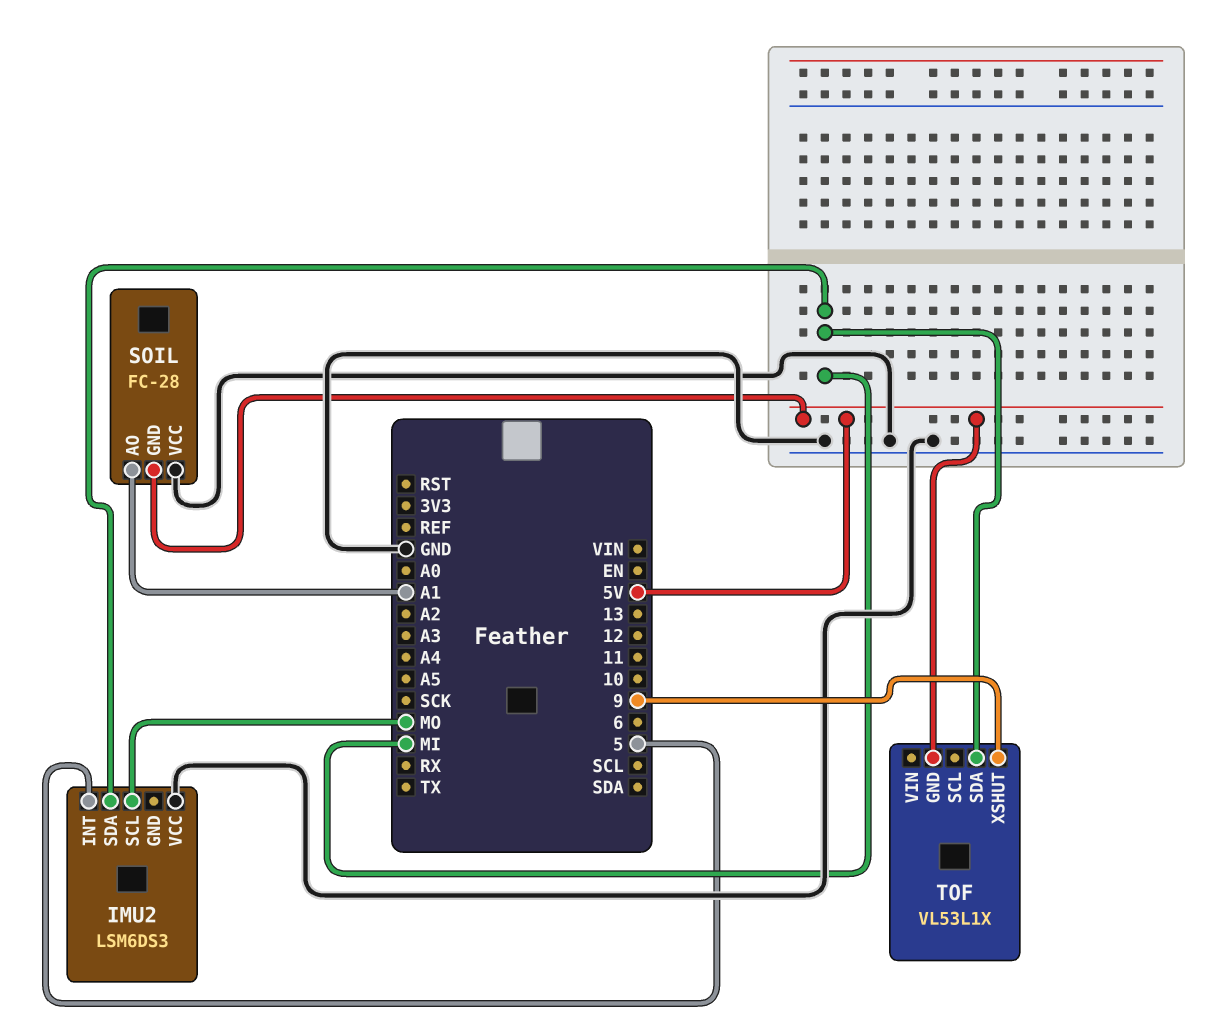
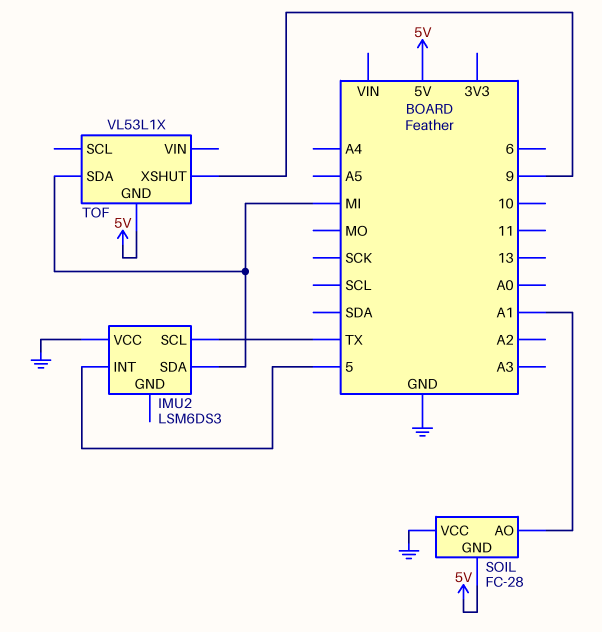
IMU2 pin SCL: MO -> TX

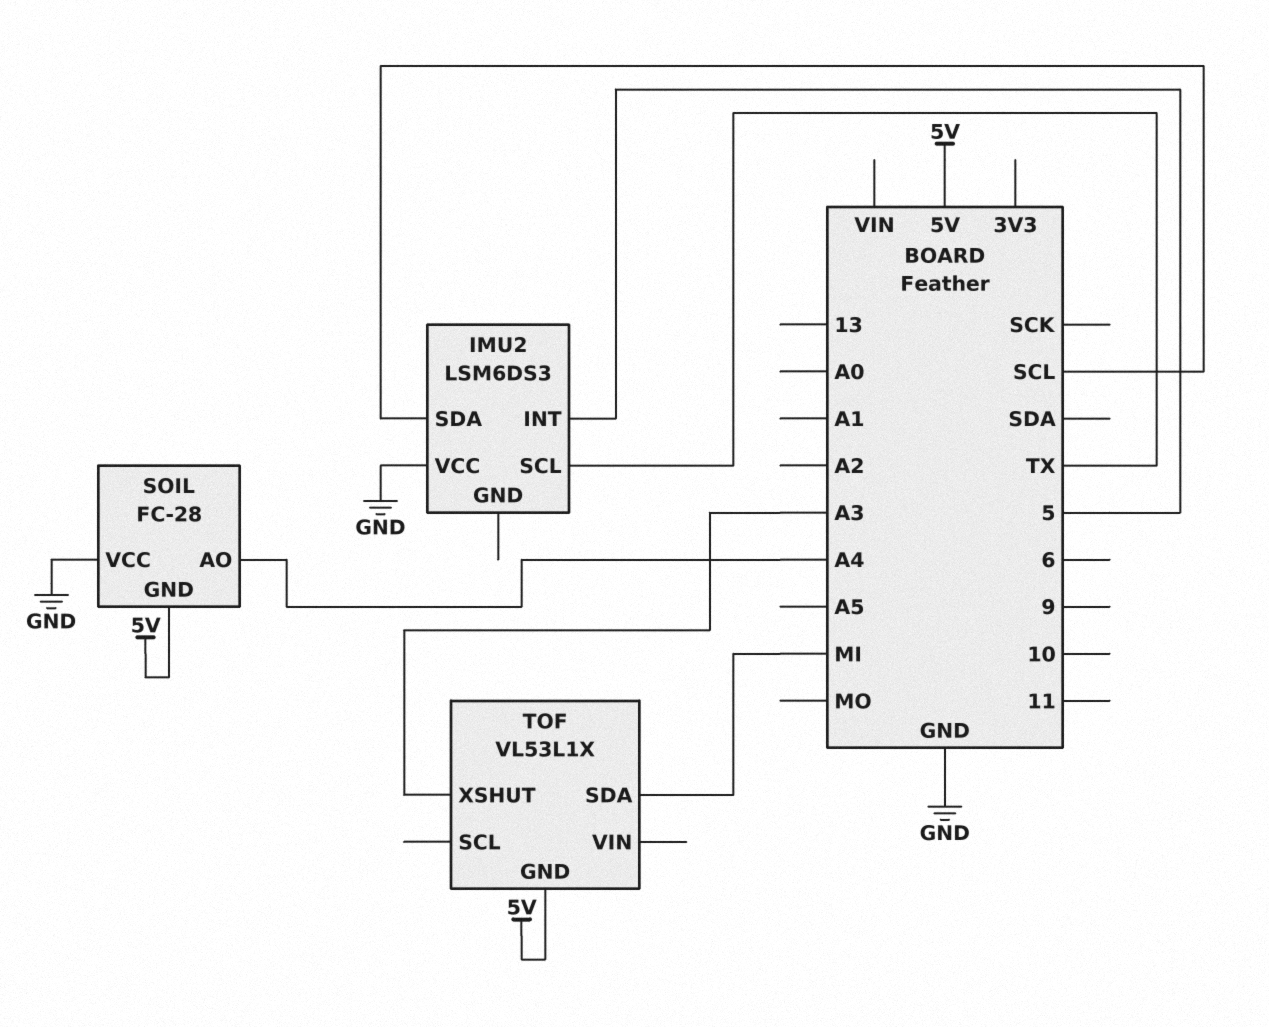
IMU2 pin SDA: MI -> SCL
SOIL pin AO: A1 -> A4
TOF pin XSHUT: 9 -> A3

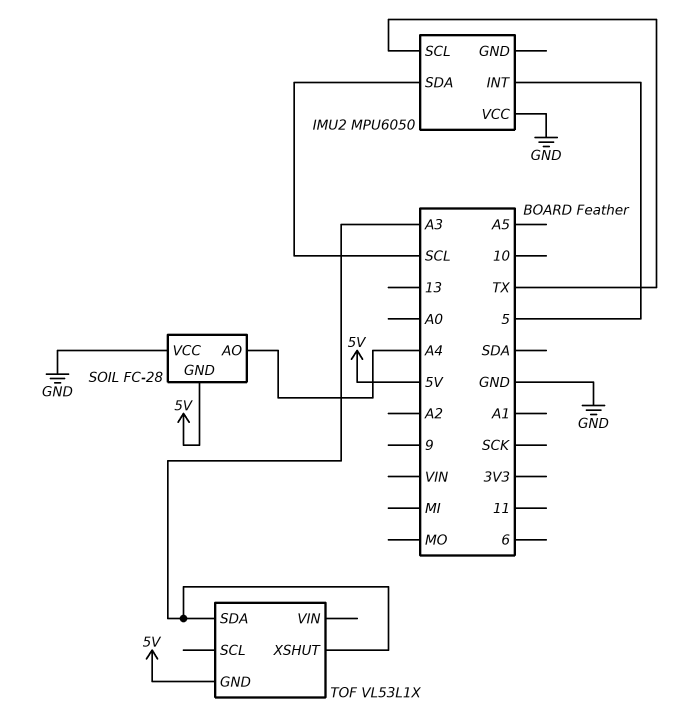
IMU2: LSM6DS3 -> MPU6050
TOF pin SDA: MI -> A3

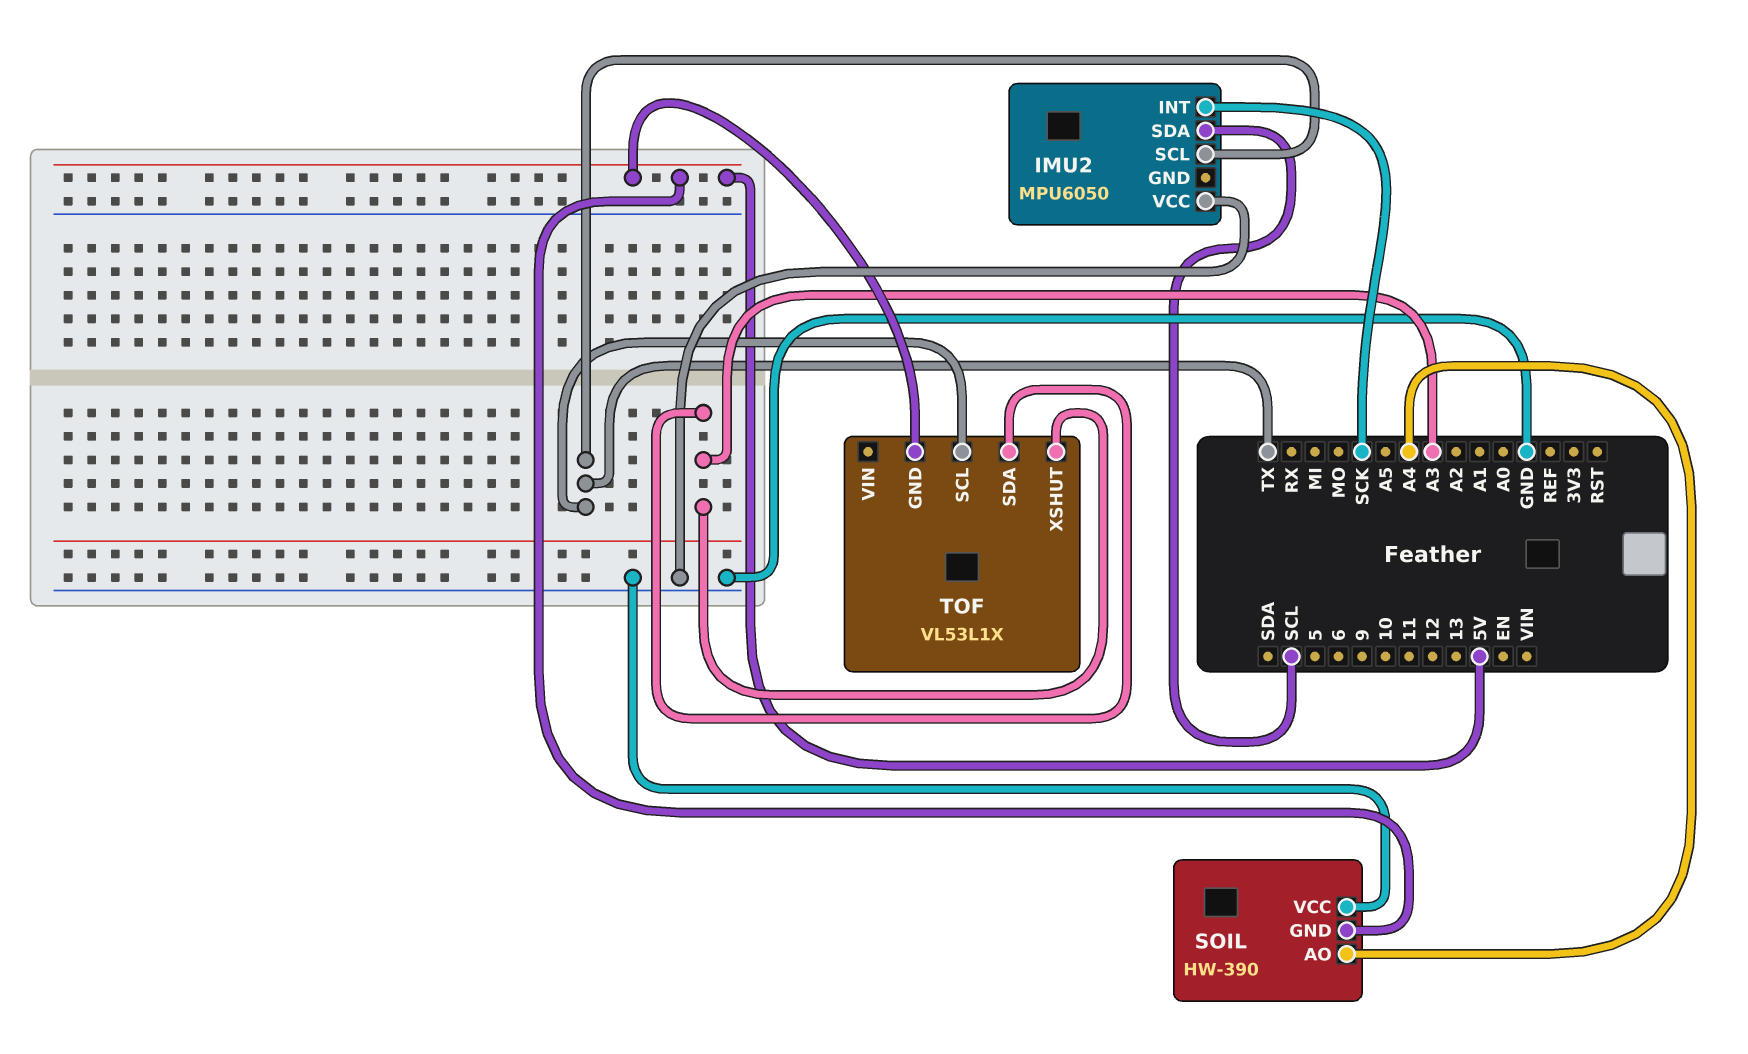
IMU2 pin INT: 5 -> SCK
SOIL: FC-28 -> HW-390
TOF pin SCL: none -> TX

